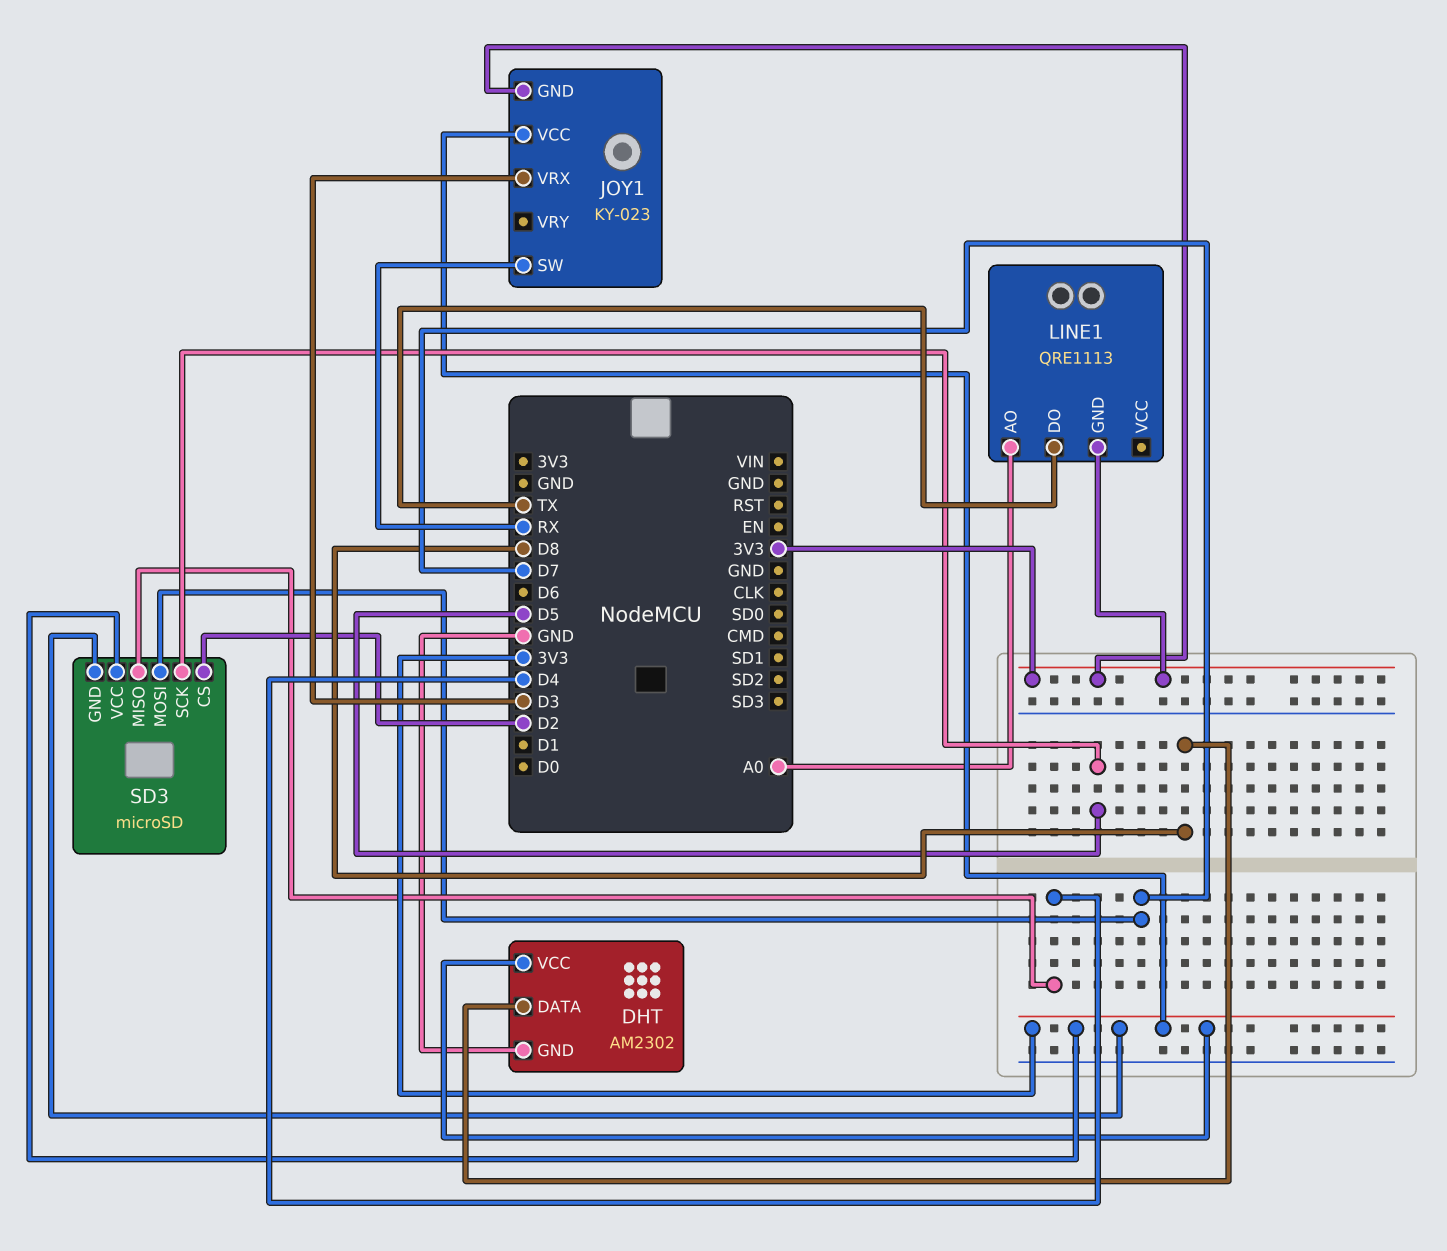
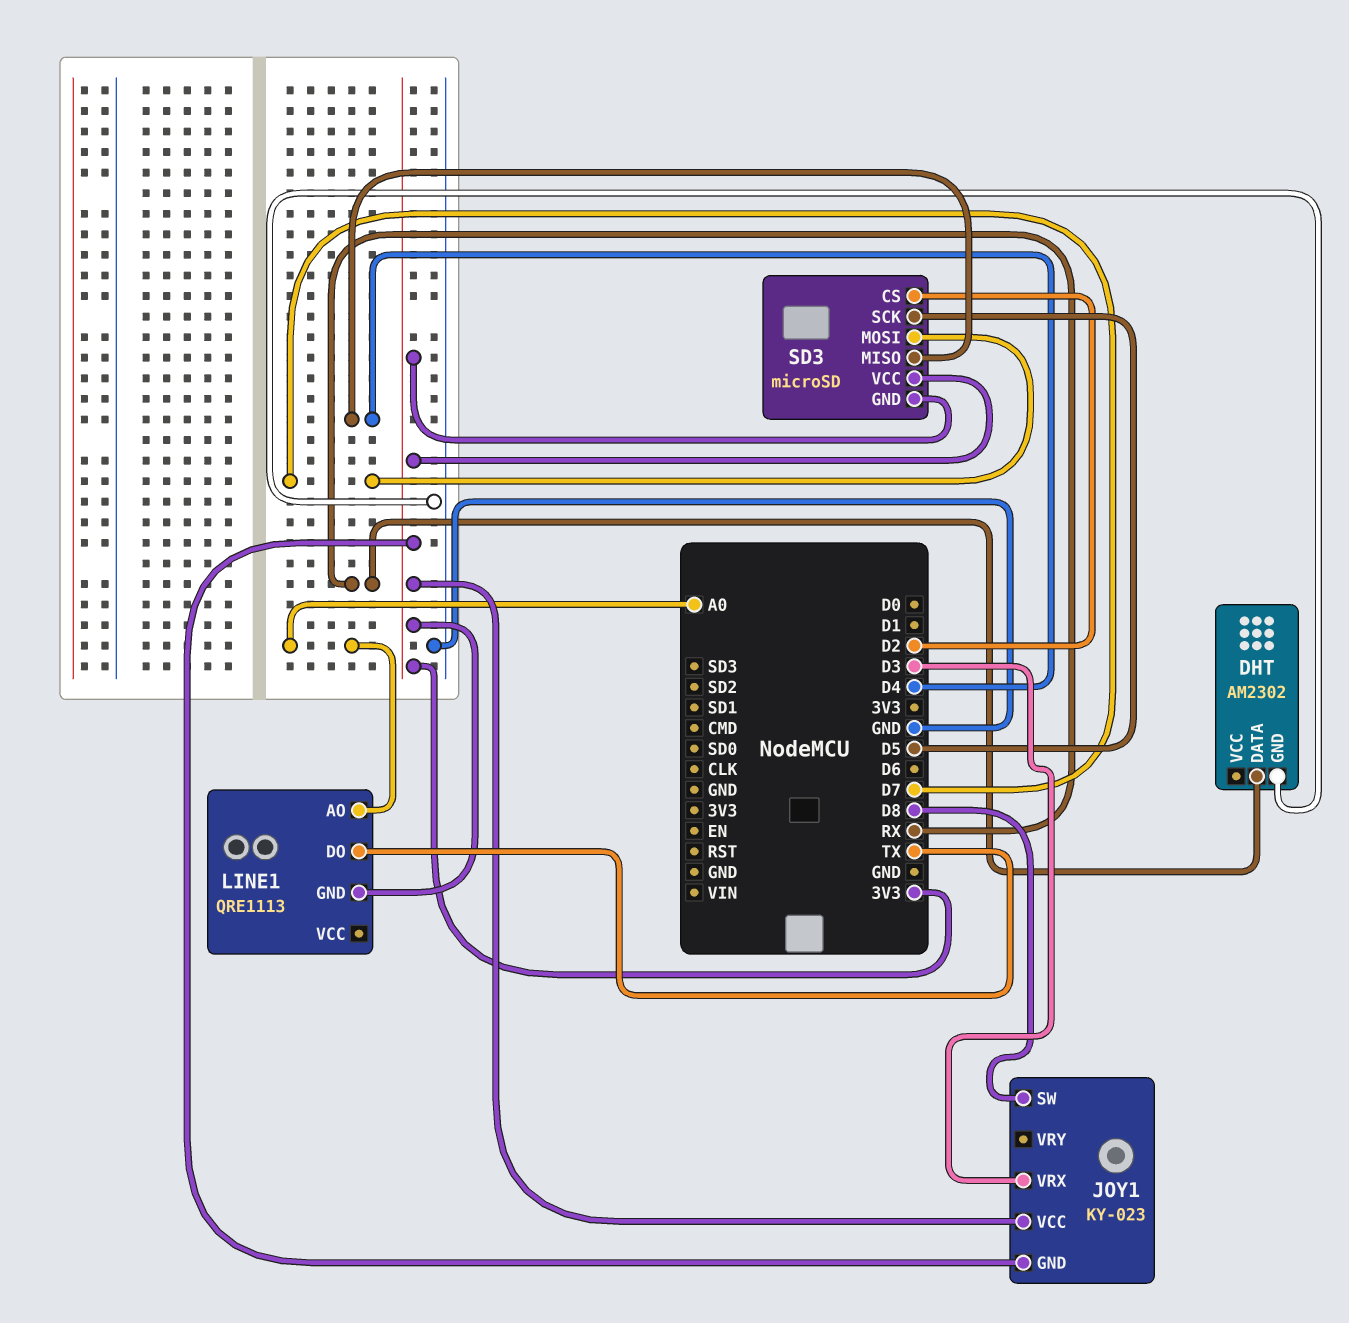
DHT pin DATA: D8 -> RX
DHT pin VCC: 3V3 -> none
JOY1 pin SW: RX -> D8

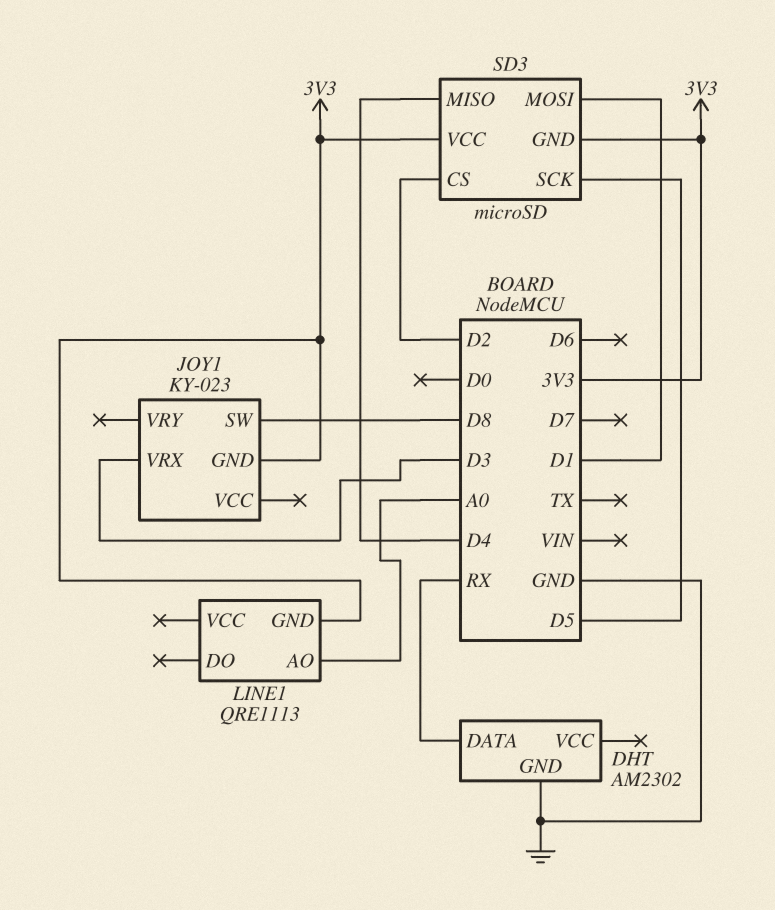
JOY1 pin VCC: 3V3 -> none
LINE1 pin DO: TX -> none
SD3 pin MOSI: D7 -> D1

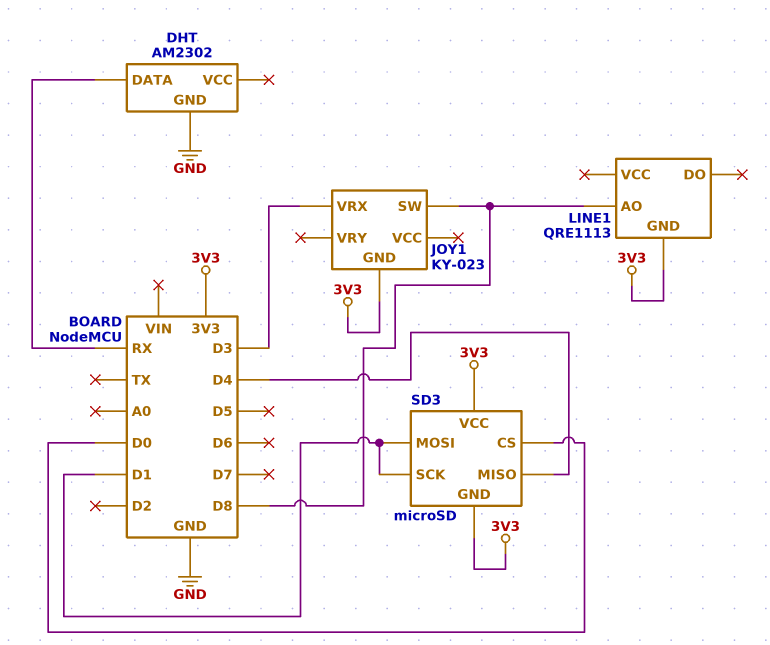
LINE1 pin AO: A0 -> D8
SD3 pin CS: D2 -> D0
SD3 pin SCK: D5 -> D1

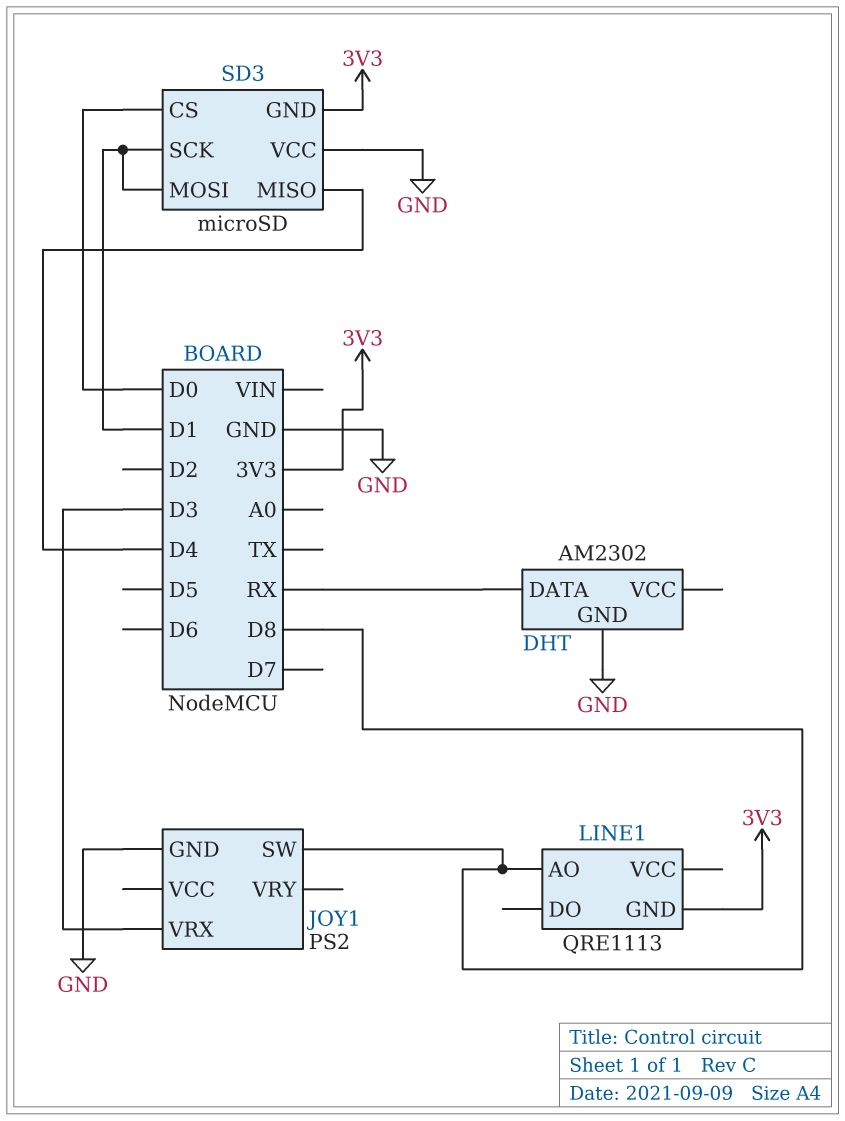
JOY1: KY-023 -> PS2
JOY1 pin GND: 3V3 -> GND
SD3 pin VCC: 3V3 -> GND

